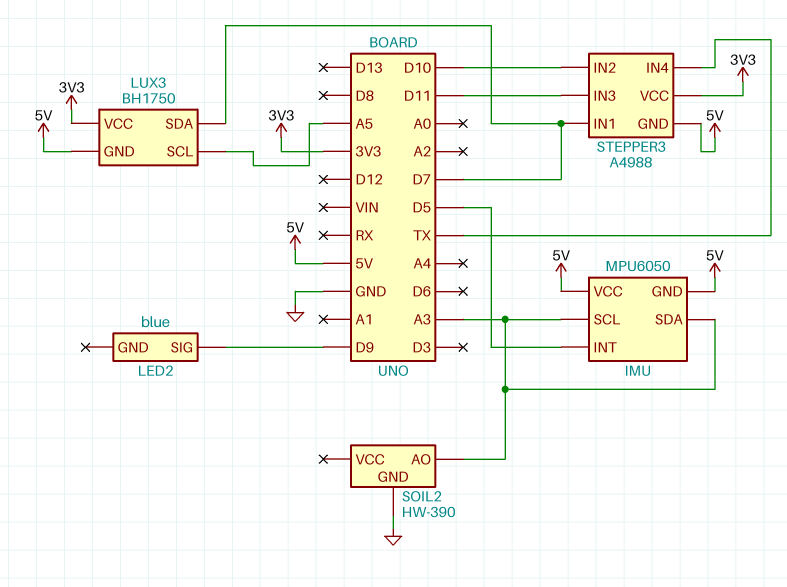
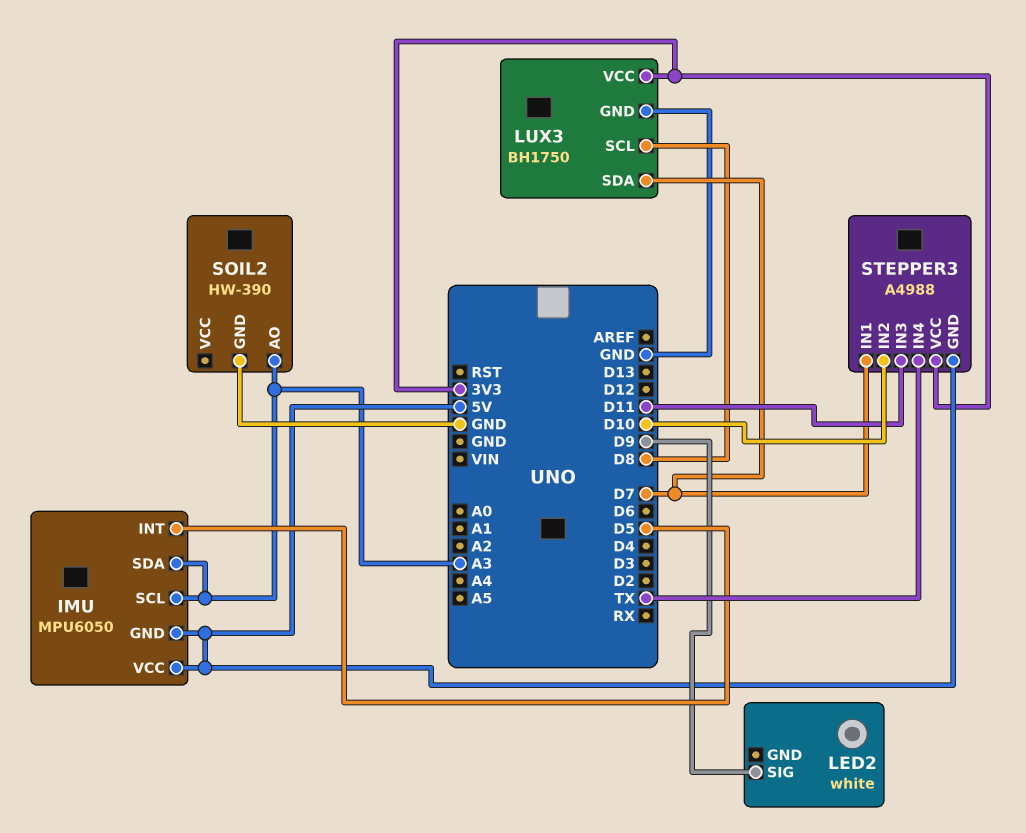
LED2: blue -> white
LUX3 pin GND: 5V -> GND
LUX3 pin SCL: A5 -> D8

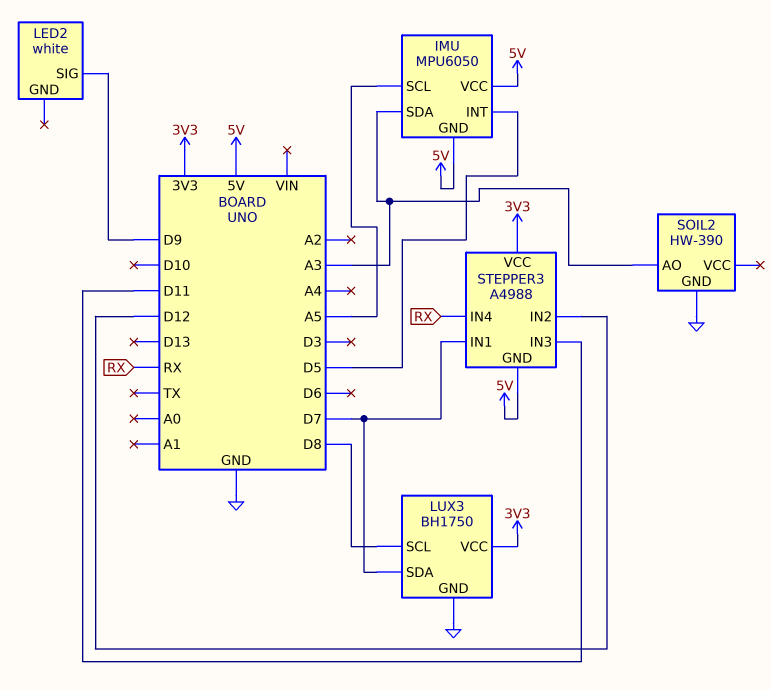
IMU pin SCL: A3 -> A5
STEPPER3 pin IN2: D10 -> D12
STEPPER3 pin IN4: TX -> RX

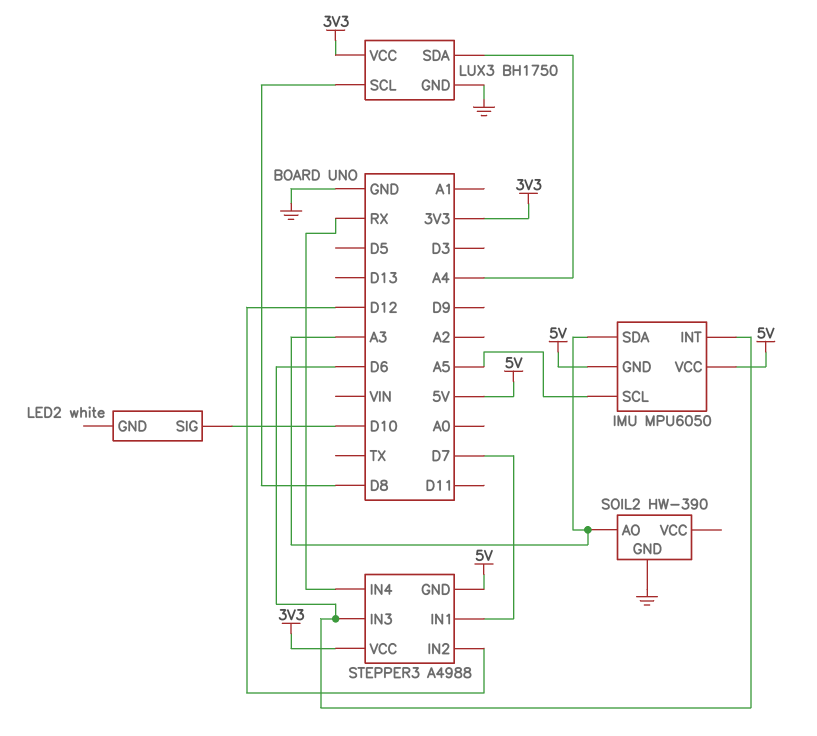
IMU pin INT: D5 -> D6
LED2 pin SIG: D9 -> D10
LUX3 pin SDA: D7 -> A4
STEPPER3 pin IN3: D11 -> D6

